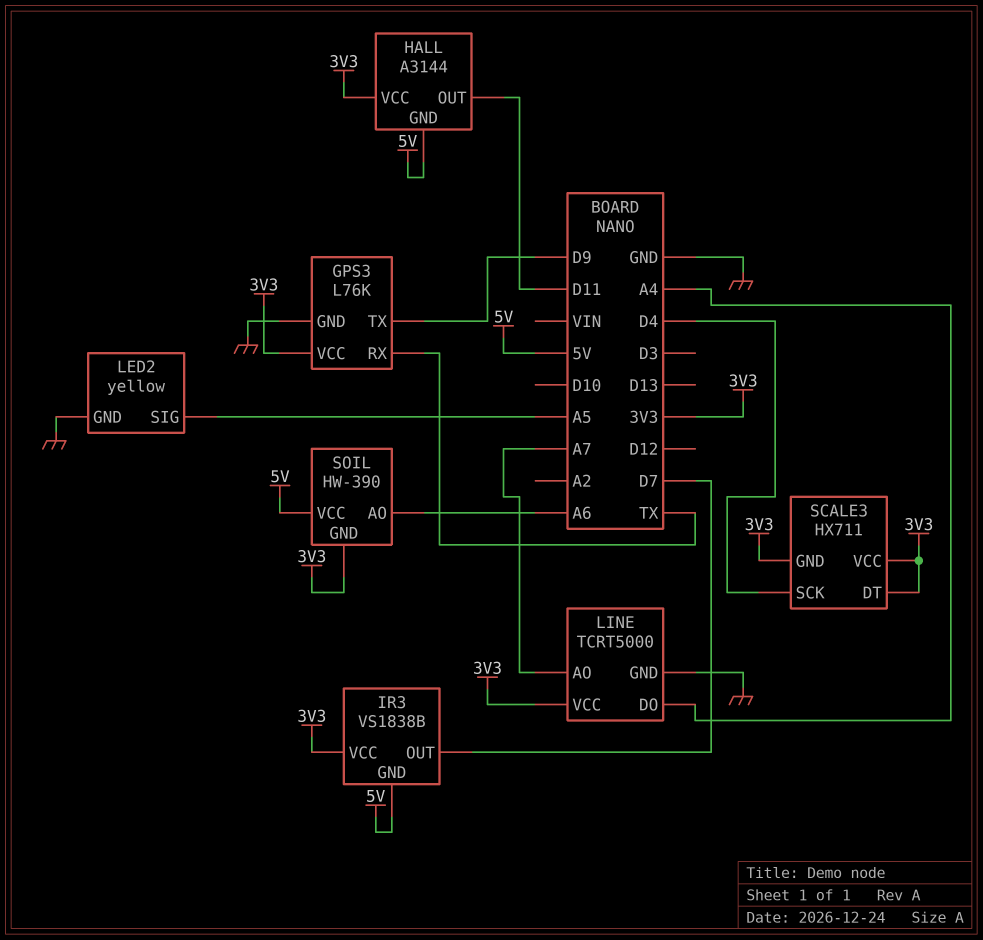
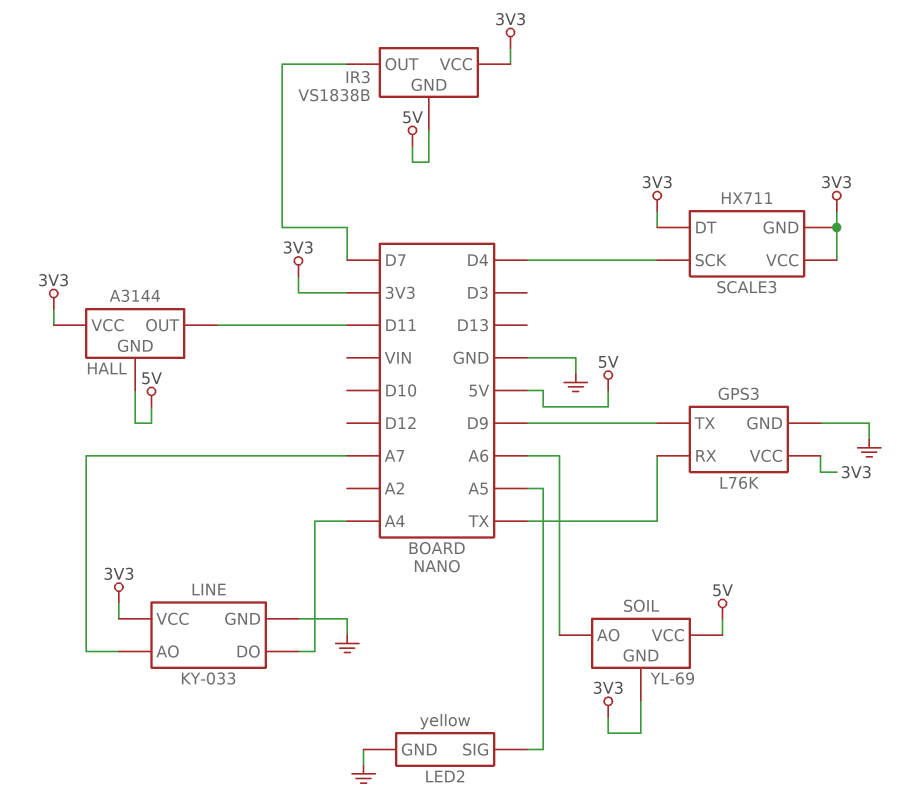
LINE: TCRT5000 -> KY-033
SOIL: HW-390 -> YL-69

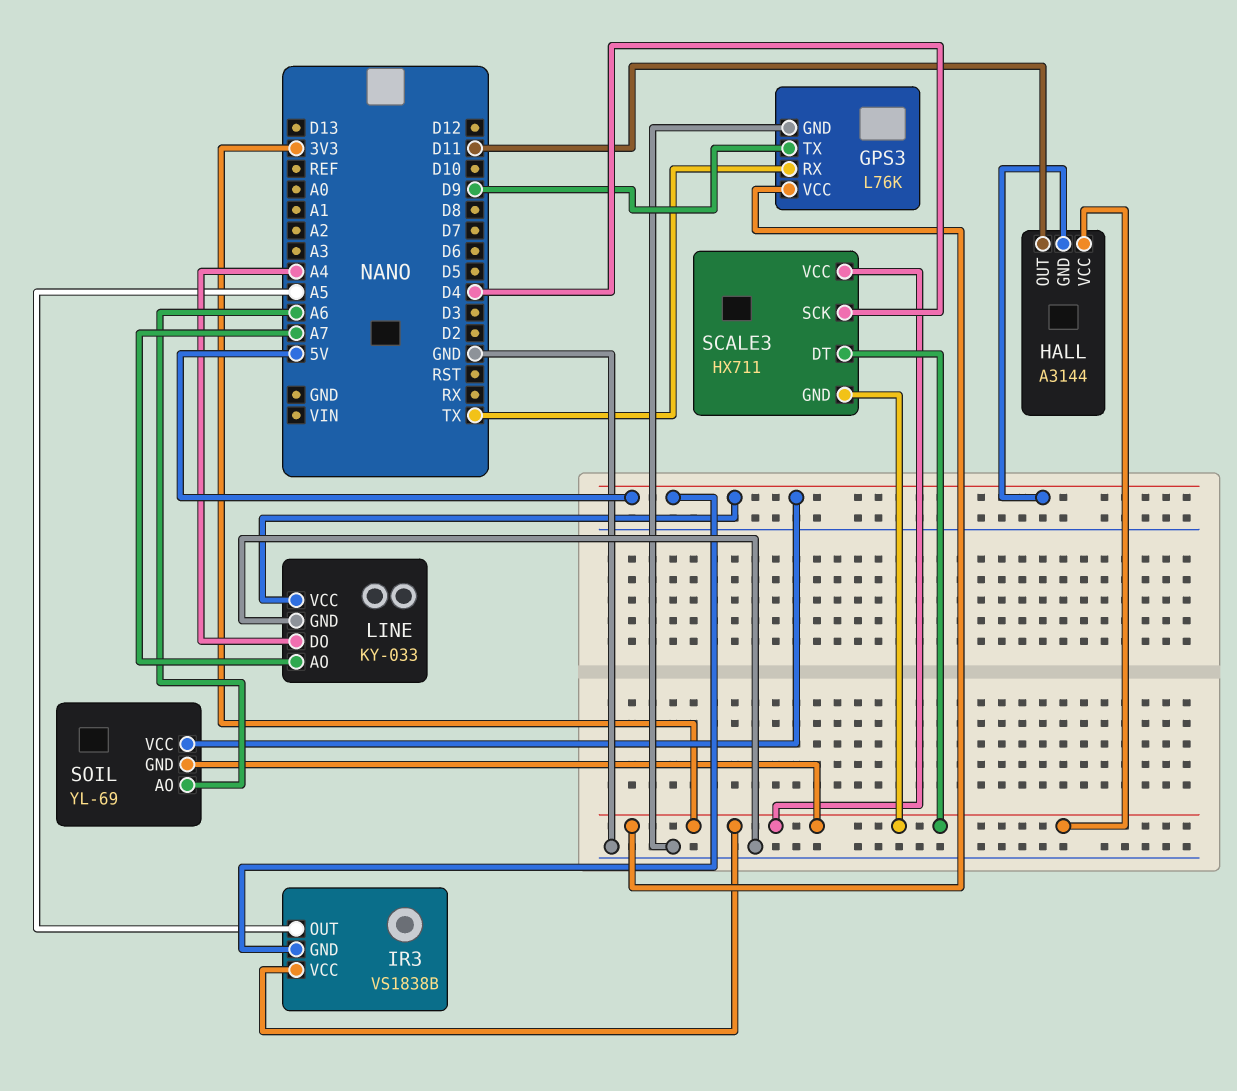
IR3 pin OUT: D7 -> A5
LED2: yellow -> none
LED2 pin GND: GND -> none
LED2 pin SIG: A5 -> none
LINE pin VCC: 3V3 -> 5V

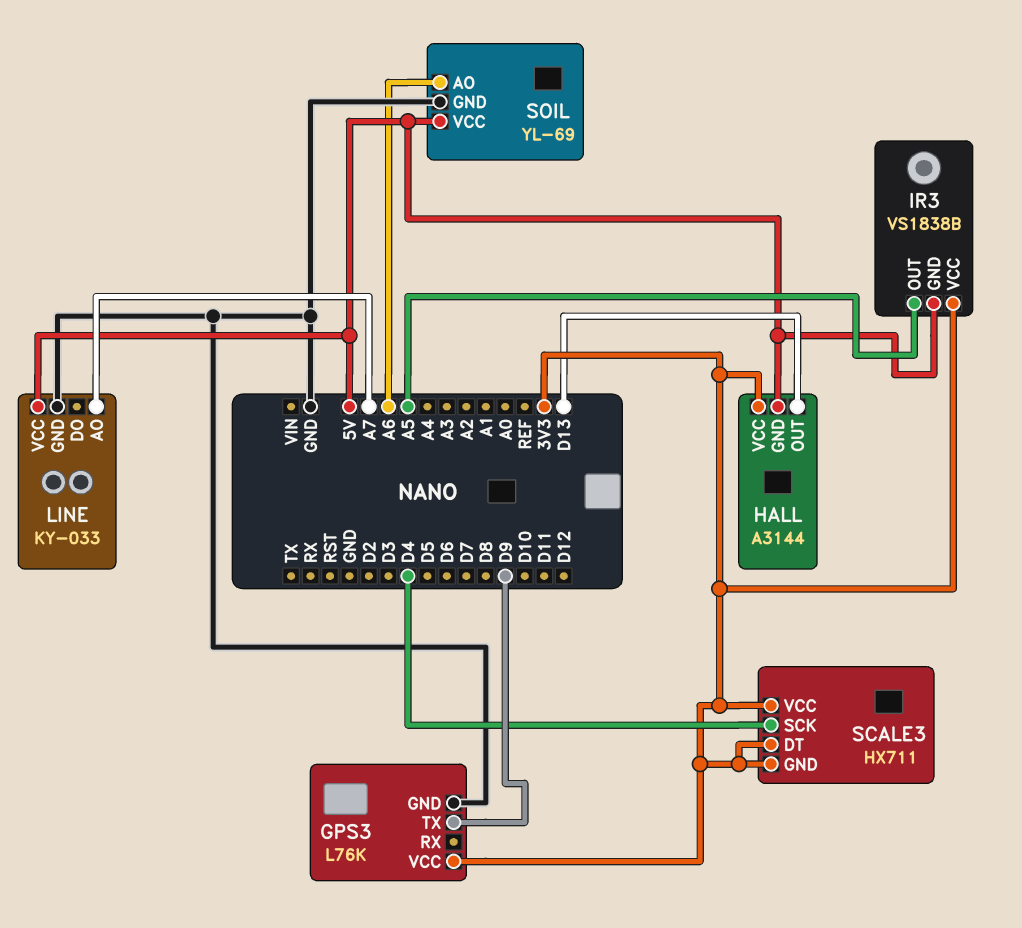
GPS3 pin RX: TX -> none
HALL pin OUT: D11 -> D13
LINE pin DO: A4 -> none
SOIL pin GND: 3V3 -> GND

